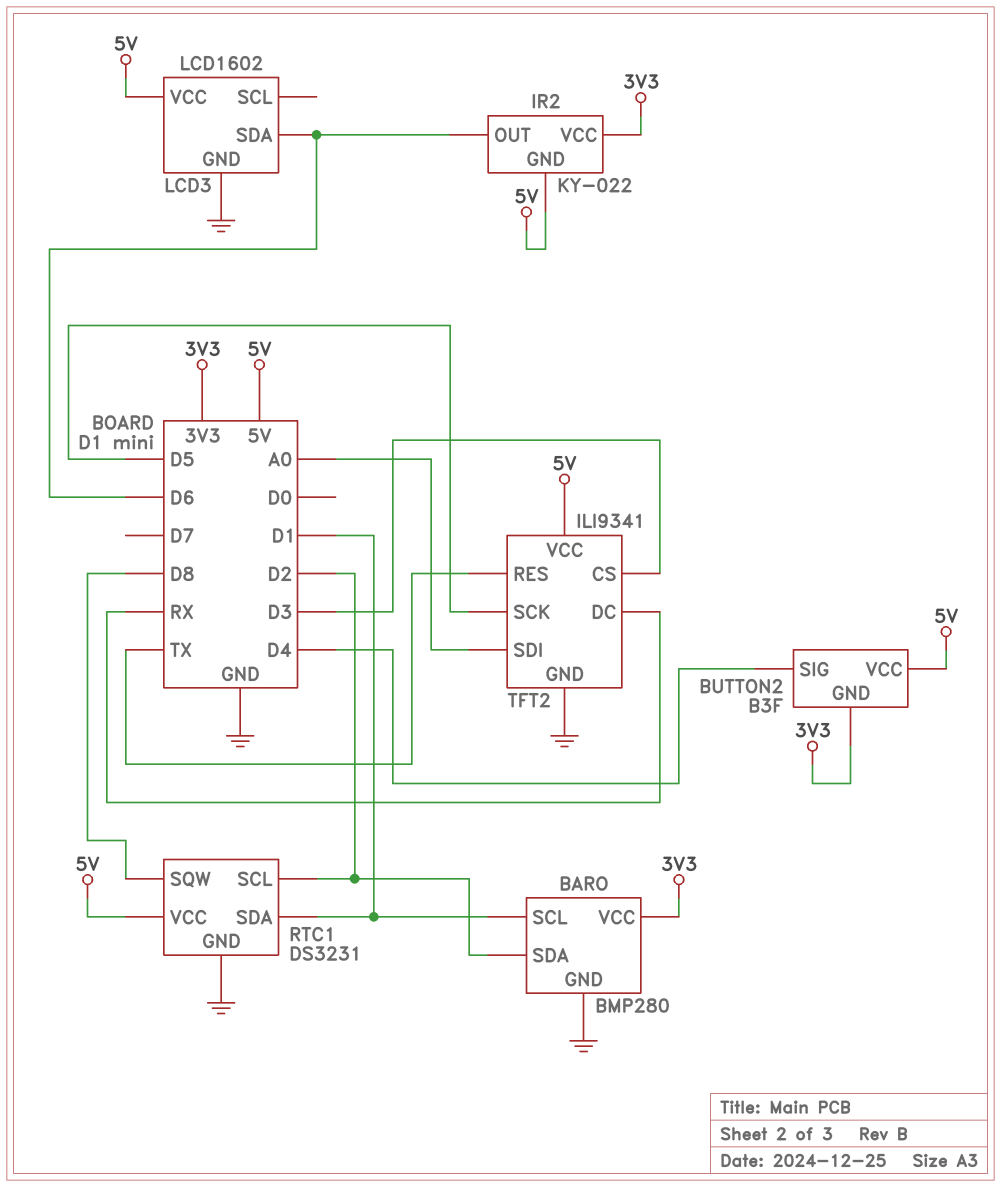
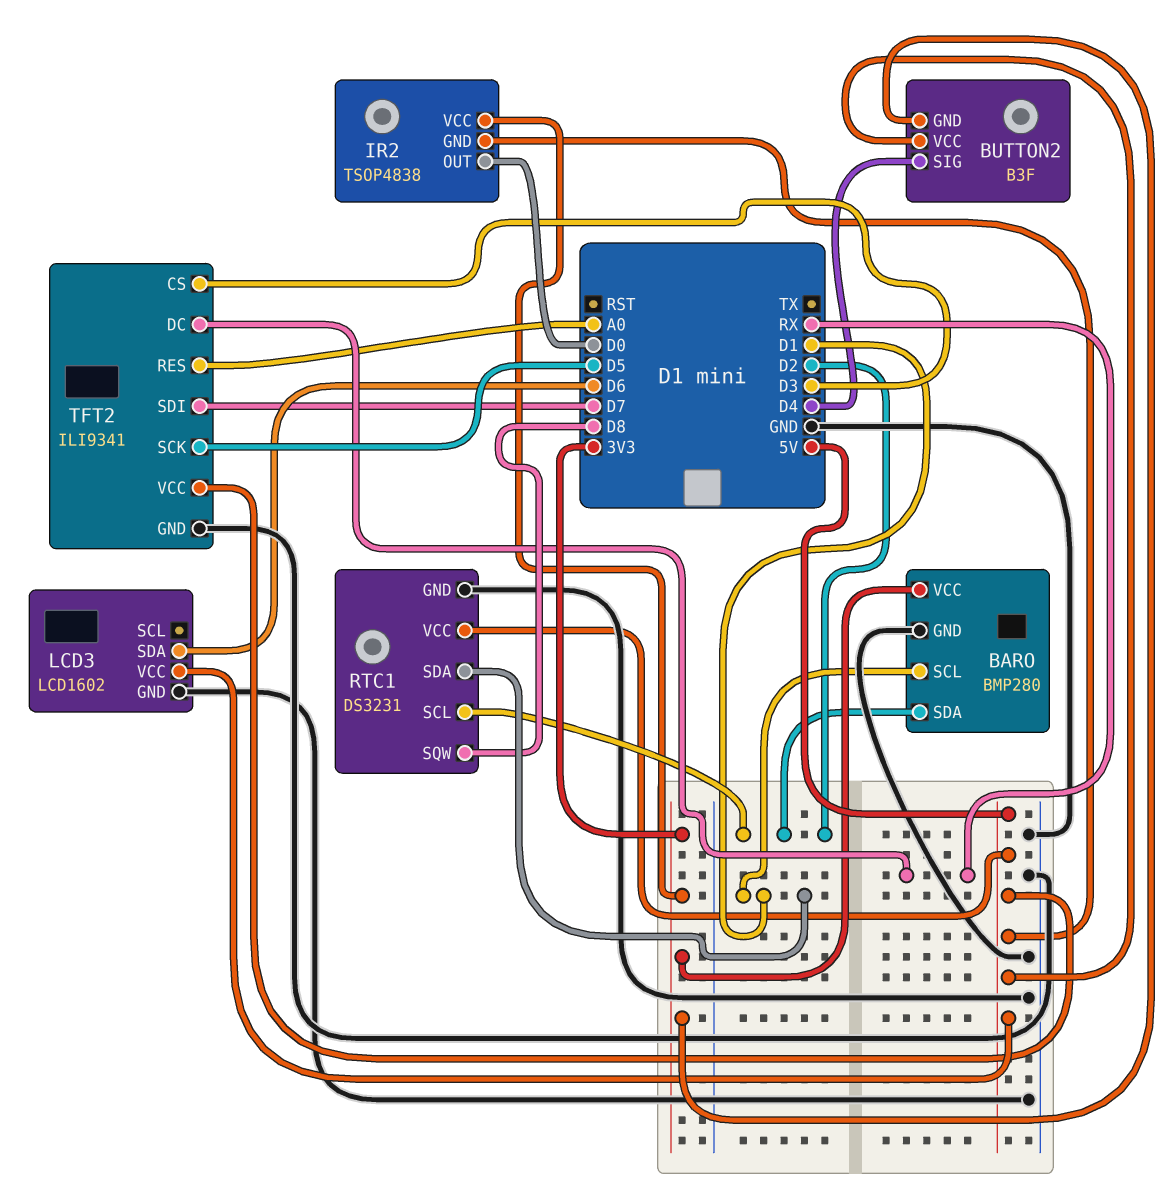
IR2: KY-022 -> TSOP4838
IR2 pin OUT: D6 -> D0
TFT2 pin RES: TX -> A0
TFT2 pin SDI: A0 -> D7

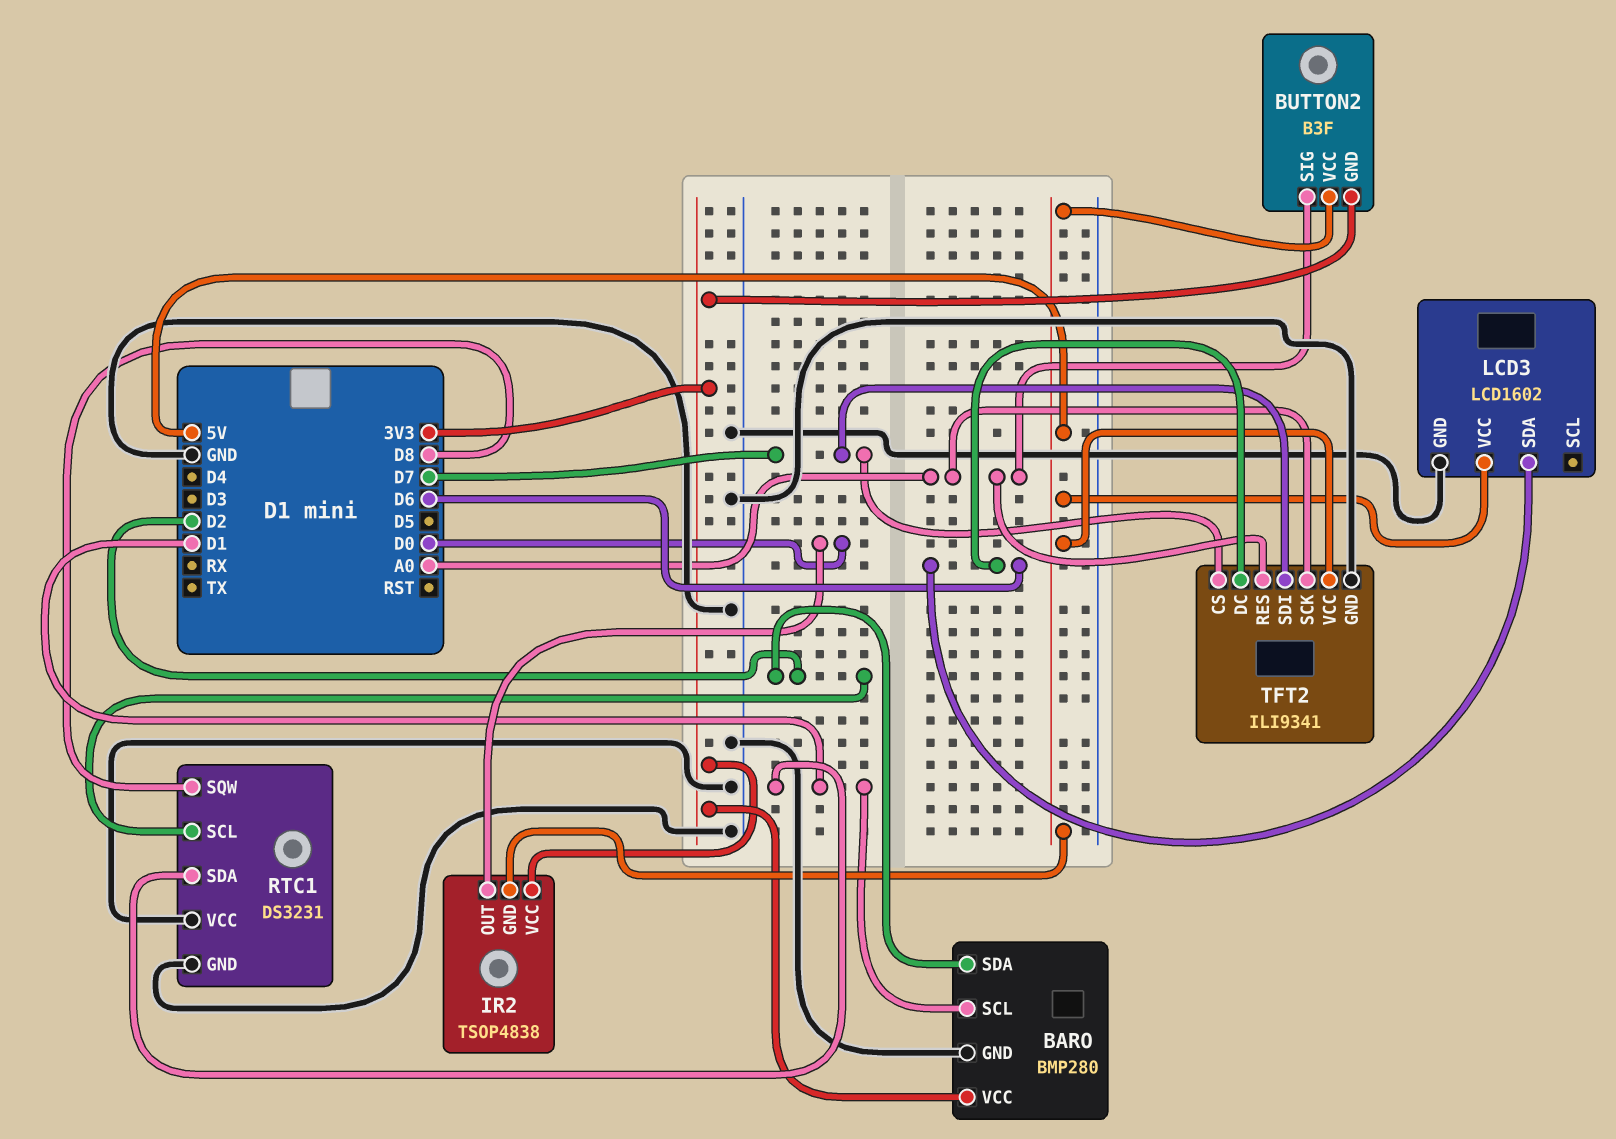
BUTTON2 pin SIG: D4 -> A0
RTC1 pin VCC: 5V -> GND
TFT2 pin CS: D3 -> D7
TFT2 pin DC: RX -> D6
TFT2 pin SCK: D5 -> A0

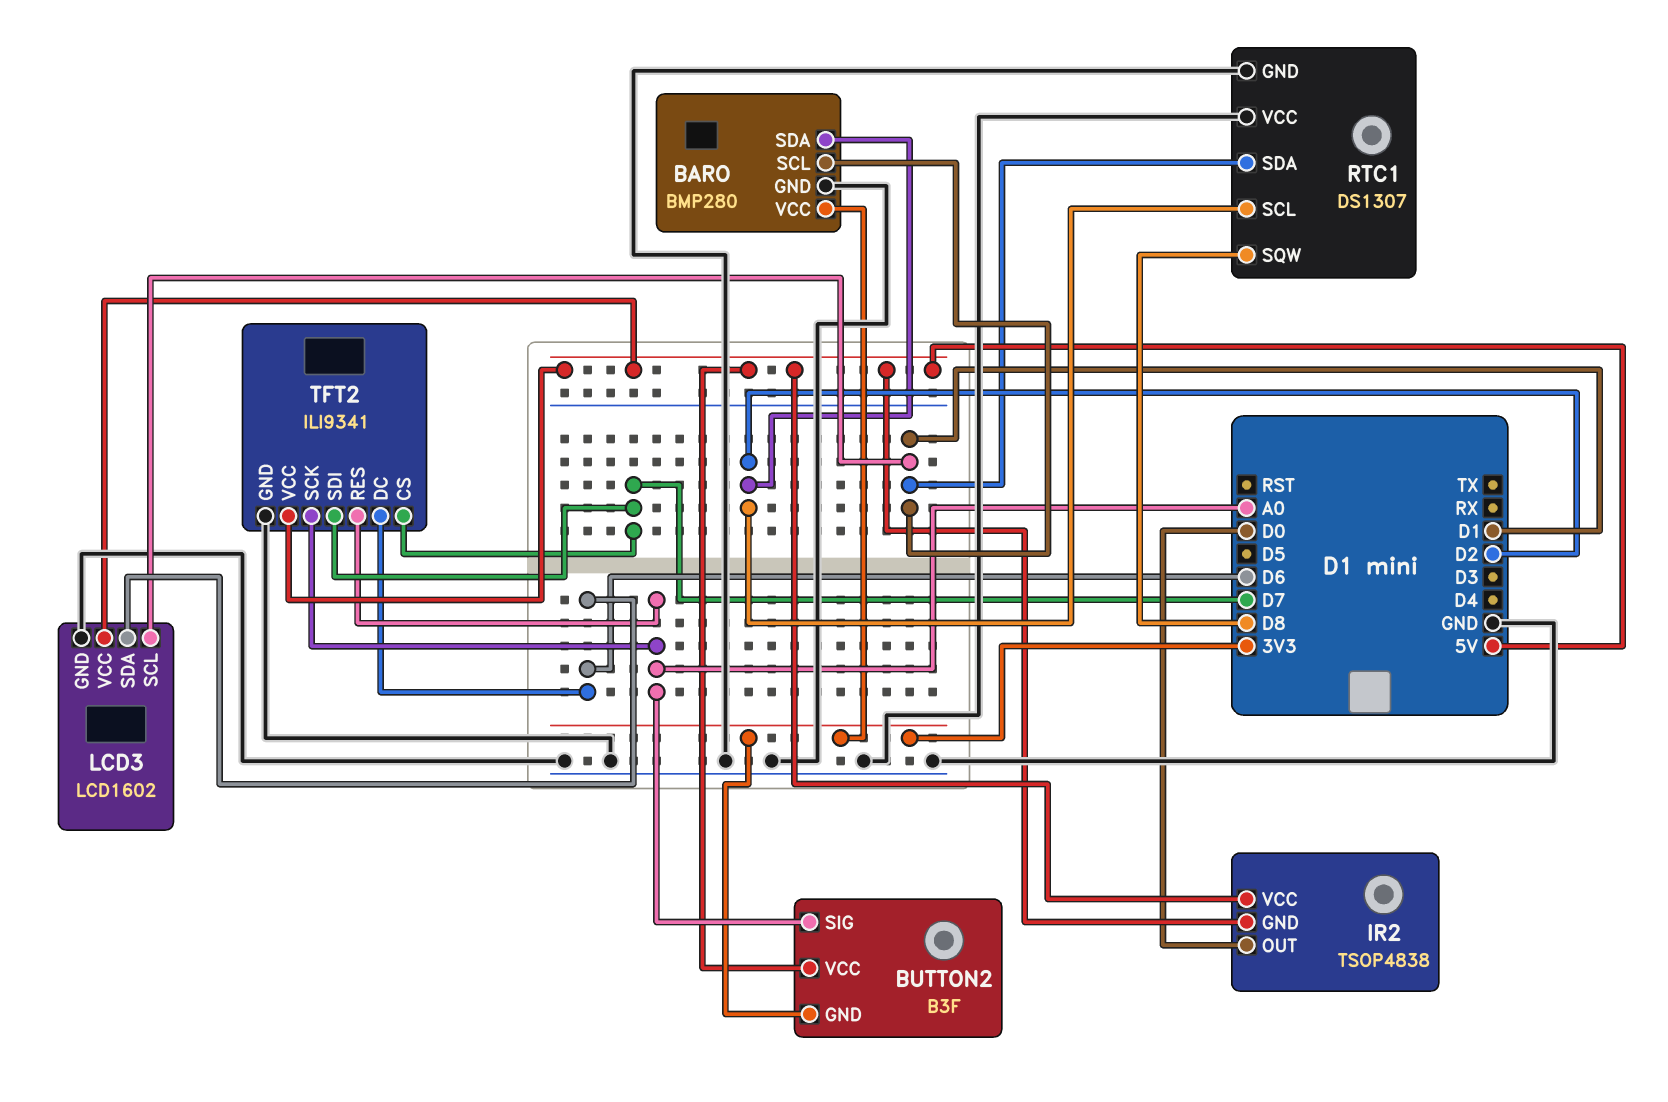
IR2 pin VCC: 3V3 -> 5V
LCD3 pin SCL: none -> D1
RTC1: DS3231 -> DS1307

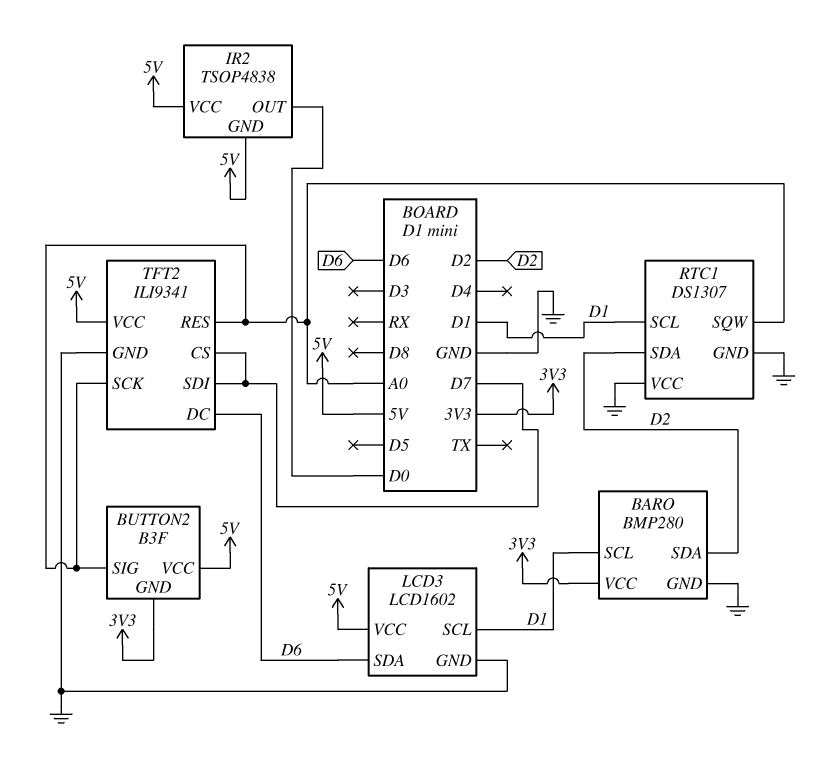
RTC1 pin SCL: D2 -> D1
RTC1 pin SDA: D1 -> D2
RTC1 pin SQW: D8 -> A0

